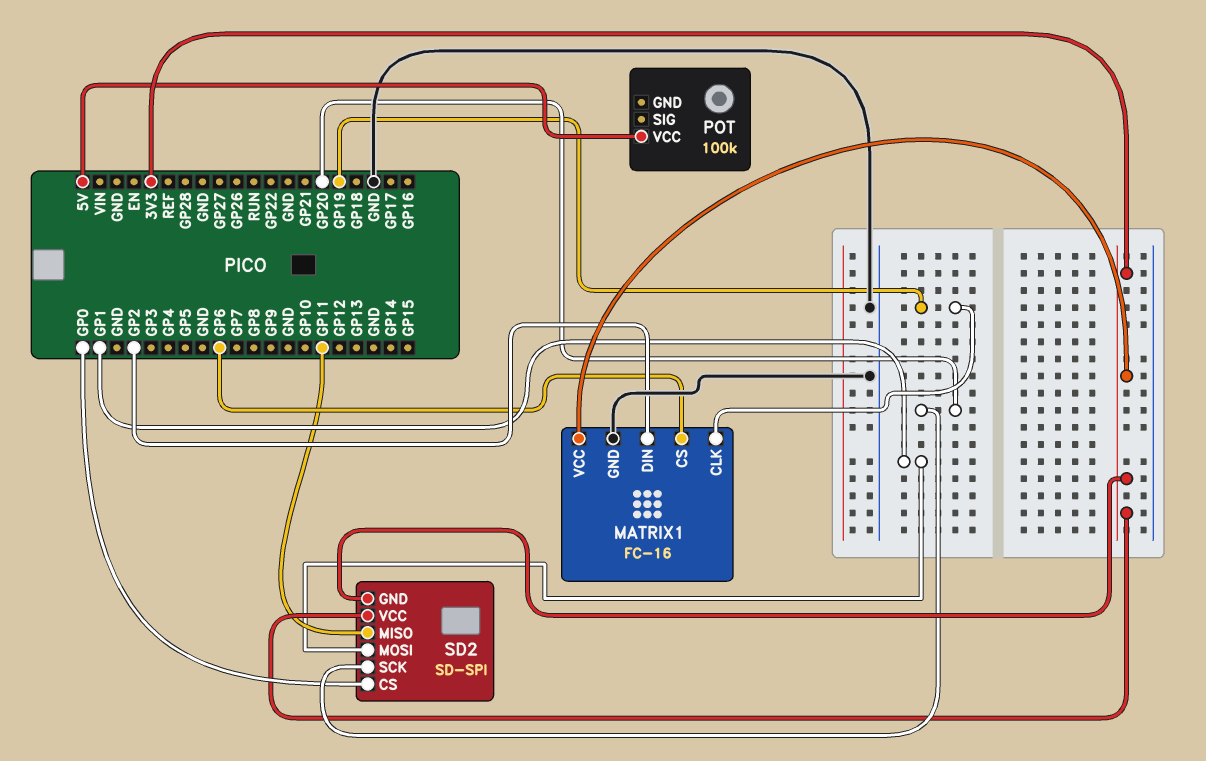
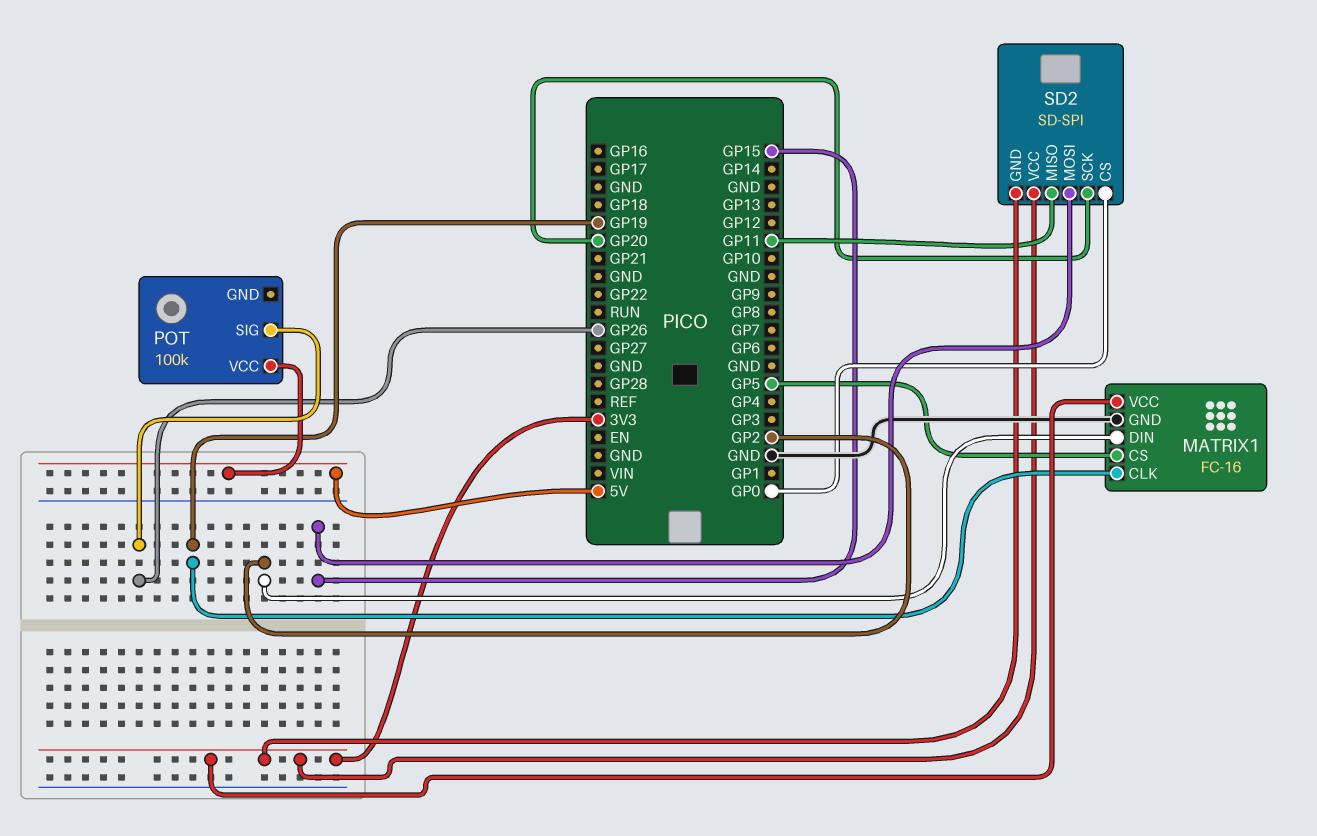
MATRIX1 pin CS: GP6 -> GP5
POT pin SIG: none -> GP26
SD2 pin MOSI: GP1 -> GP15

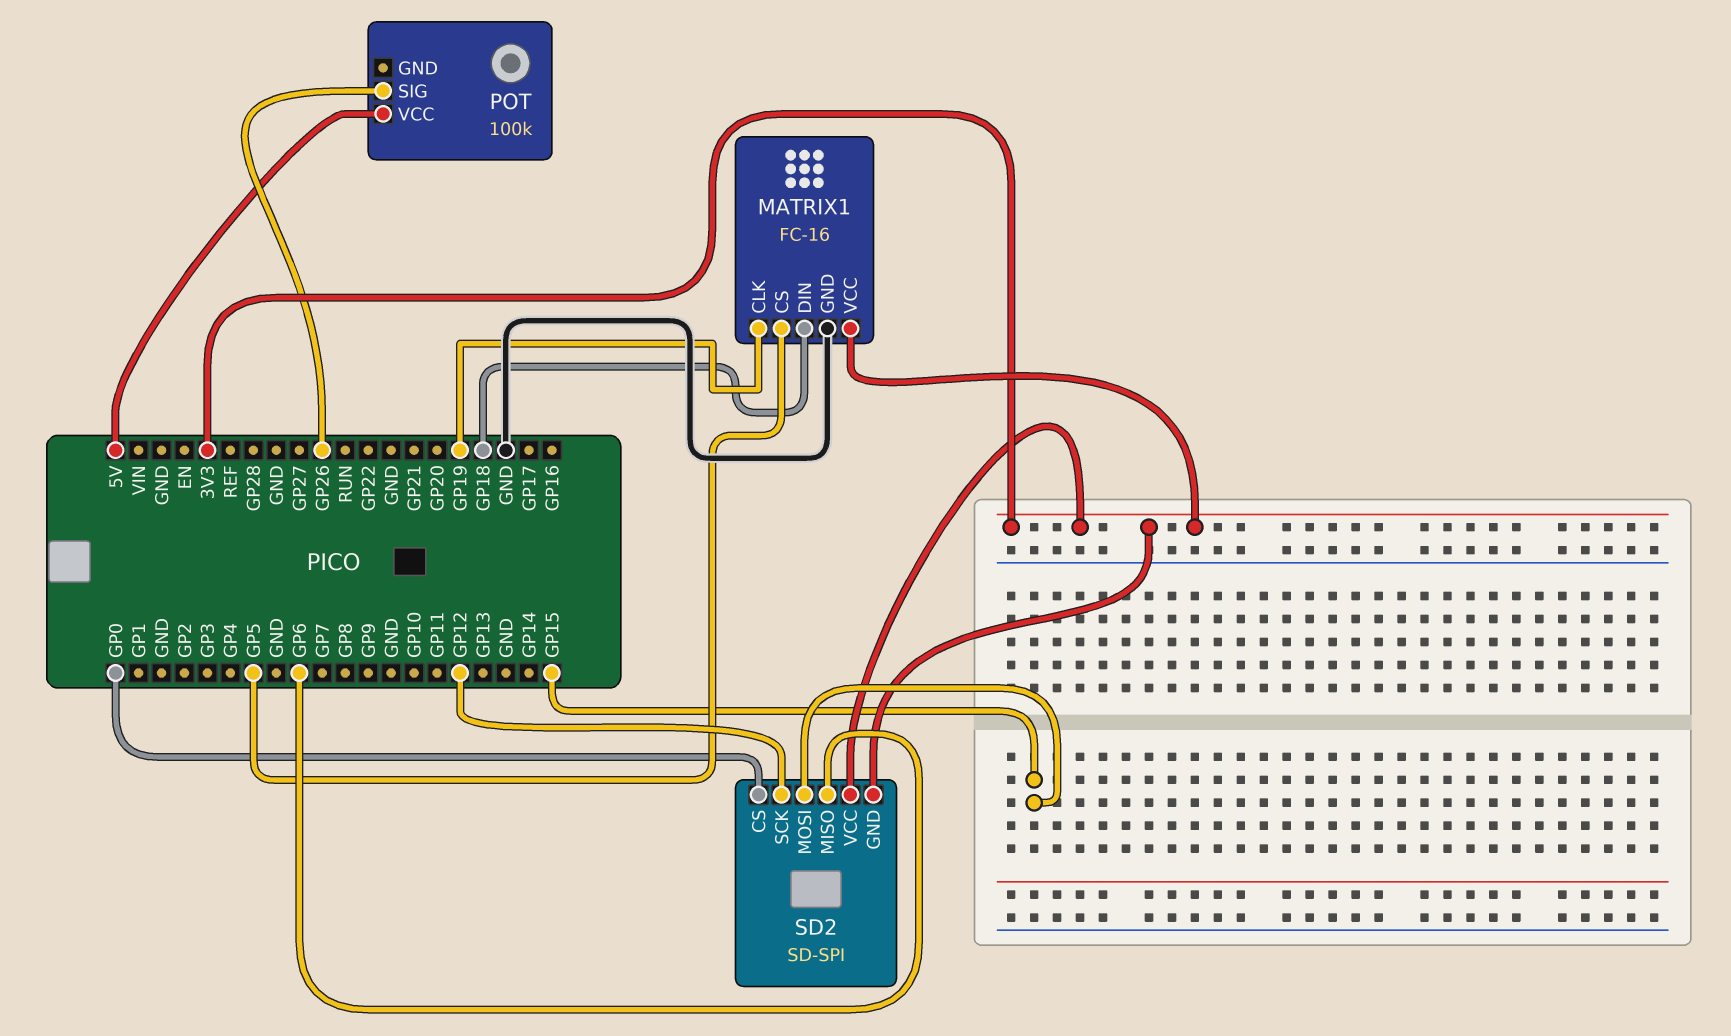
MATRIX1 pin DIN: GP2 -> GP18
SD2 pin MISO: GP11 -> GP6
SD2 pin SCK: GP20 -> GP12

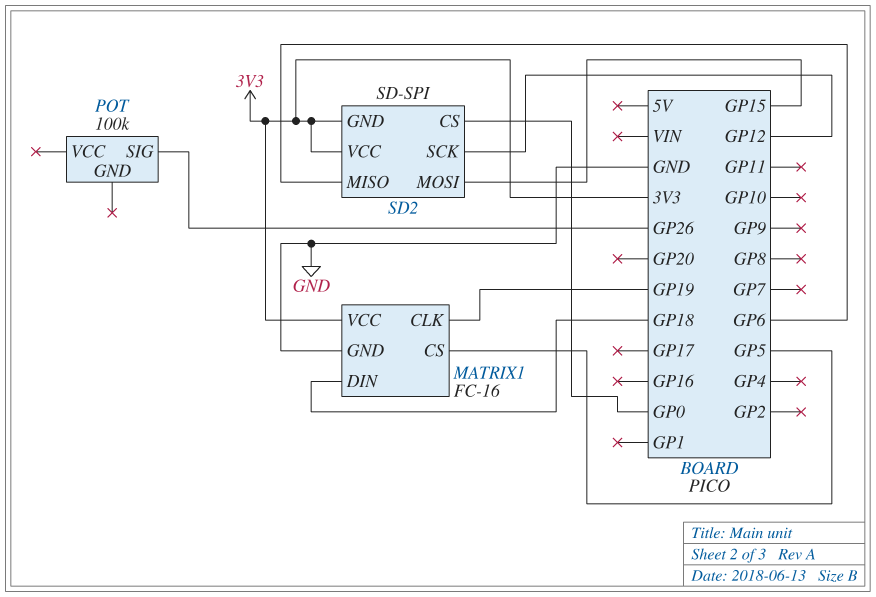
POT pin VCC: 5V -> none

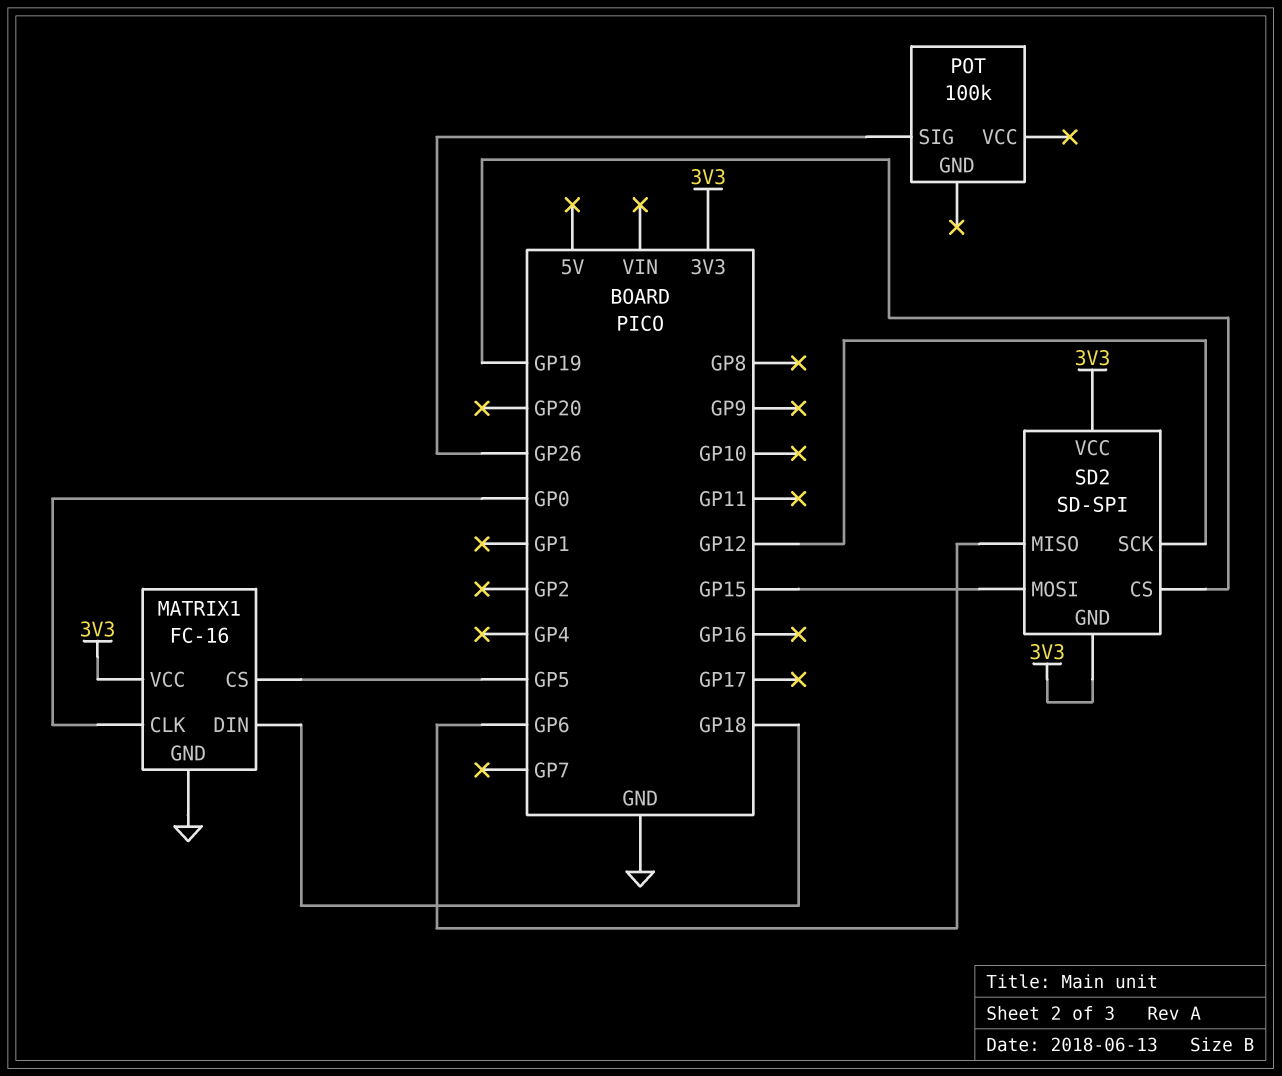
MATRIX1 pin CLK: GP19 -> GP0
SD2 pin CS: GP0 -> GP19

